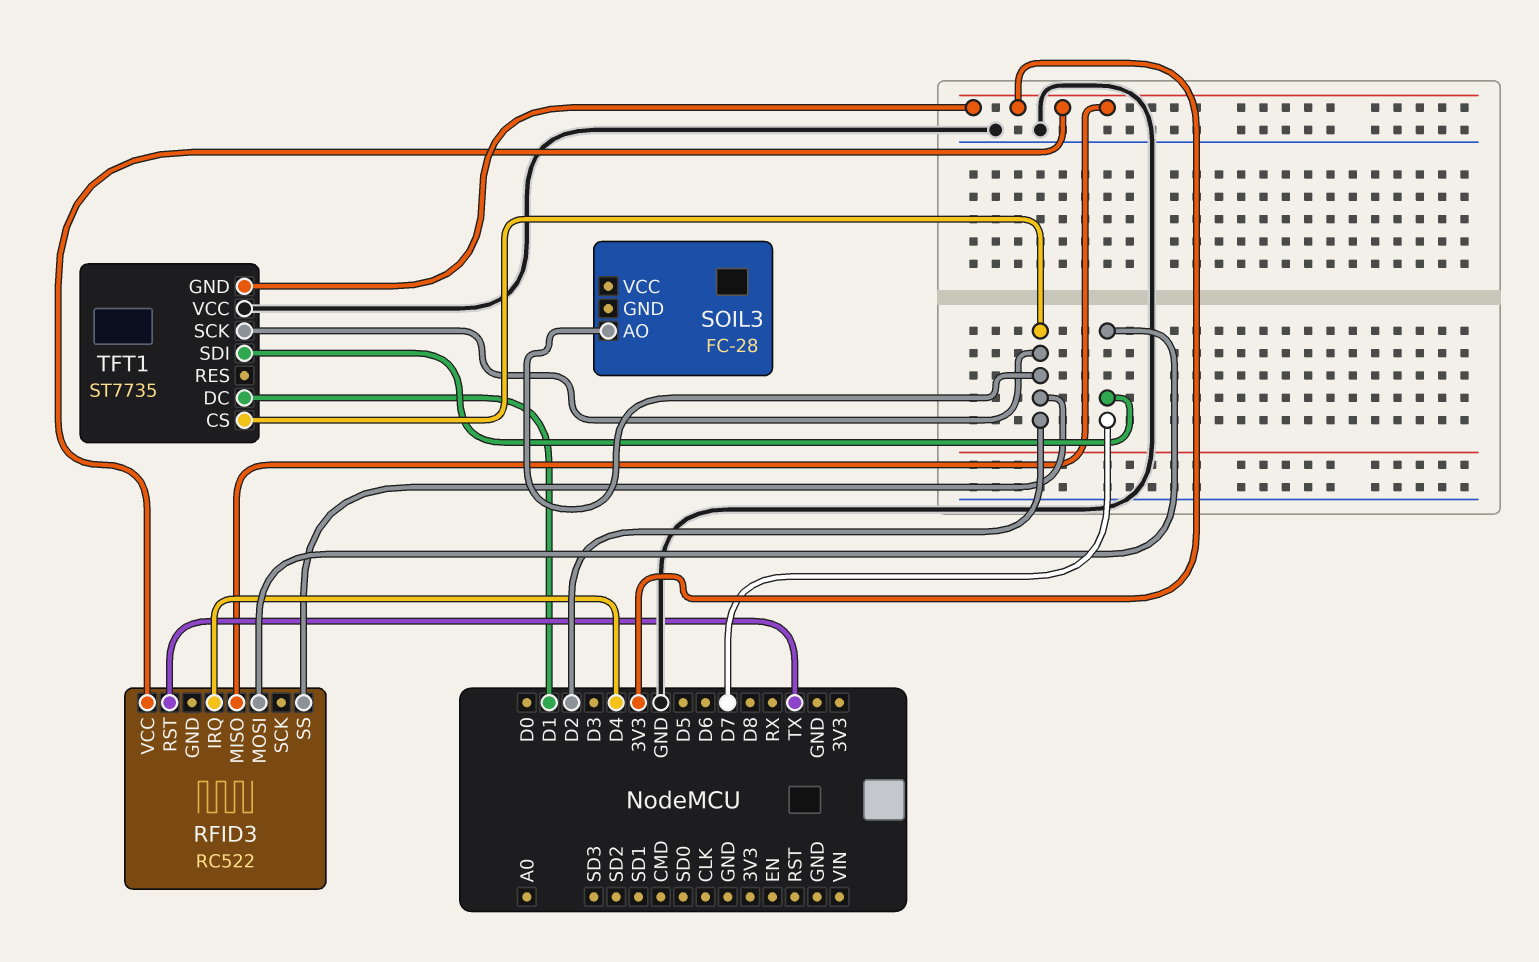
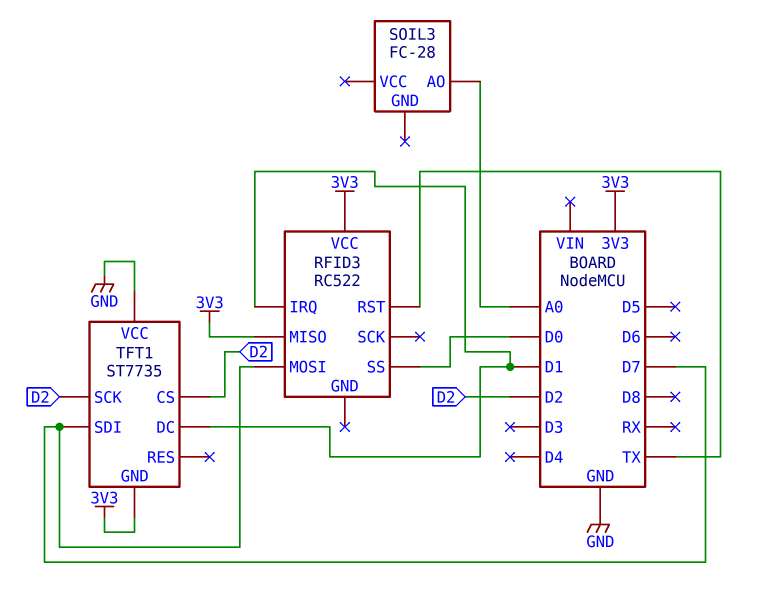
RFID3 pin IRQ: D4 -> D1
RFID3 pin SS: D2 -> D0
SOIL3 pin AO: D2 -> A0

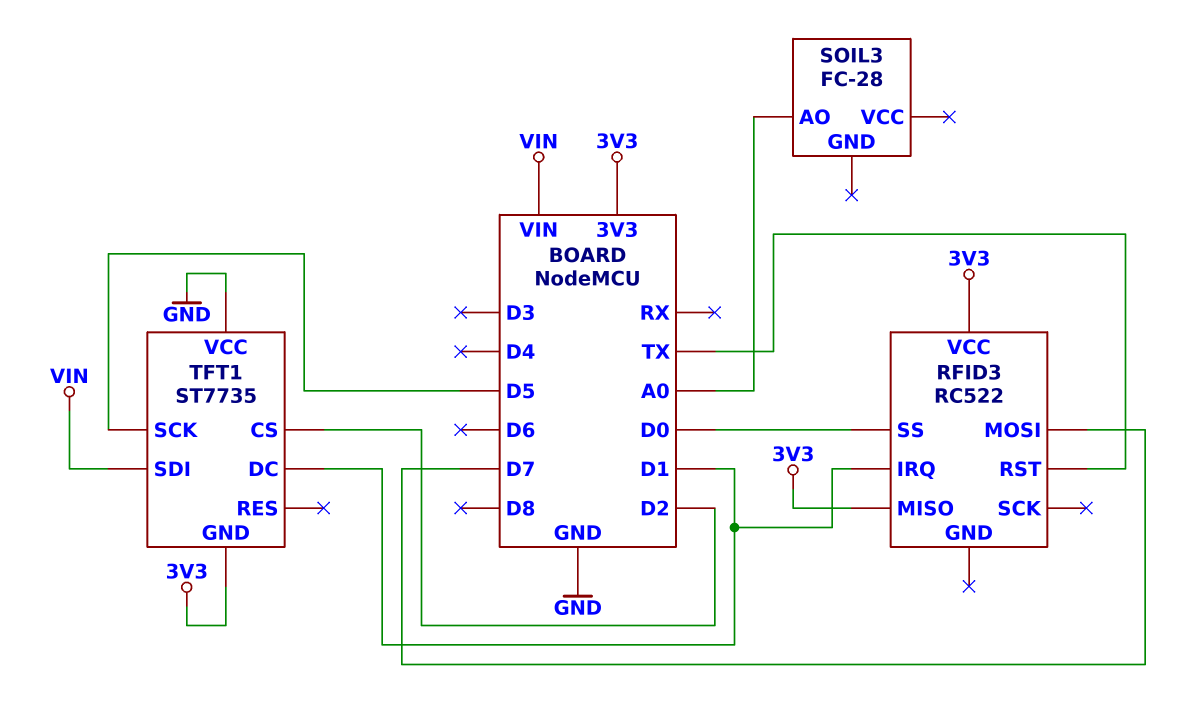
TFT1 pin SCK: D2 -> D5
TFT1 pin SDI: D7 -> VIN

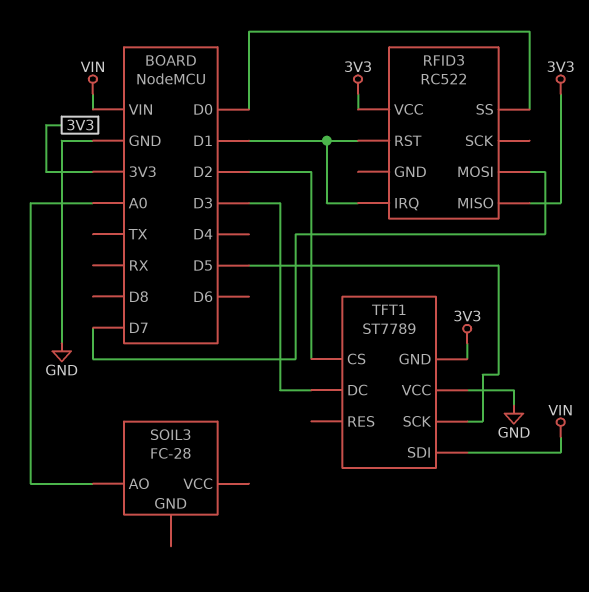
RFID3 pin RST: TX -> D1
TFT1: ST7735 -> ST7789
TFT1 pin DC: D1 -> D3

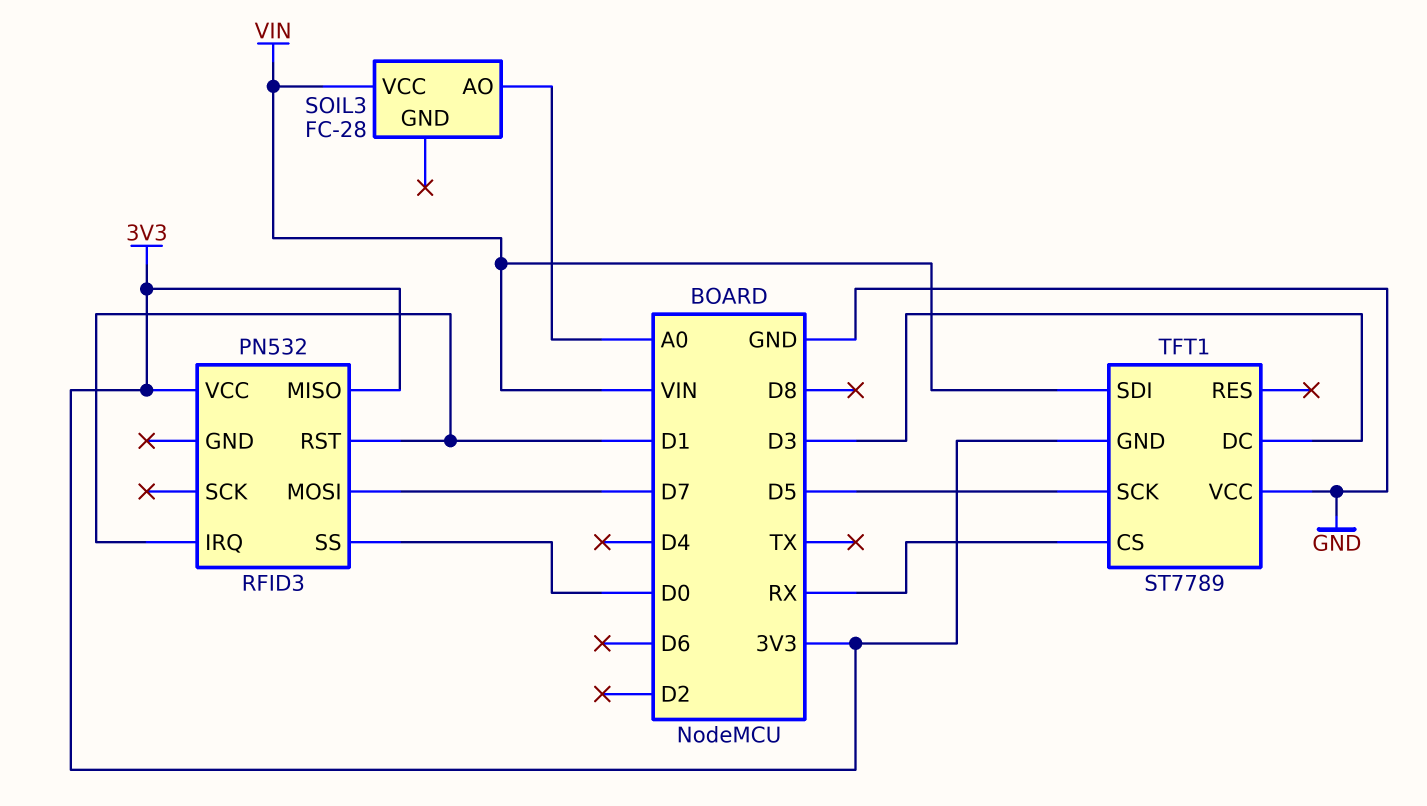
RFID3: RC522 -> PN532
SOIL3 pin VCC: none -> VIN
TFT1 pin CS: D2 -> RX

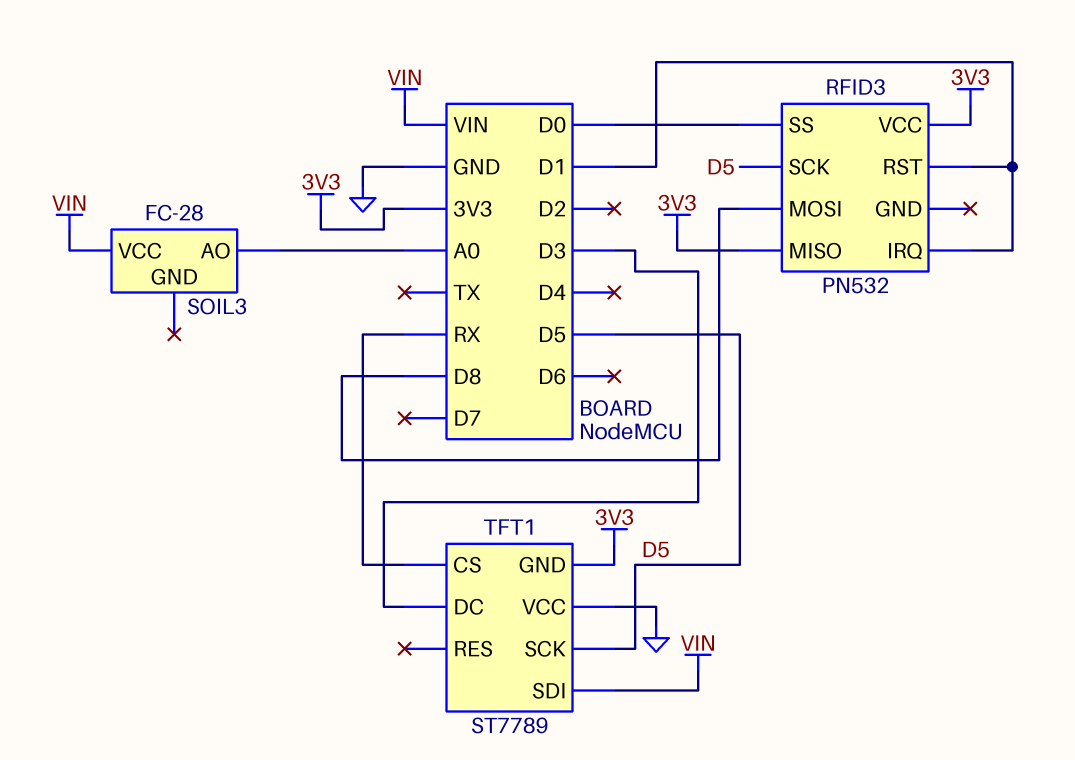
RFID3 pin MOSI: D7 -> D8
RFID3 pin SCK: none -> D5

